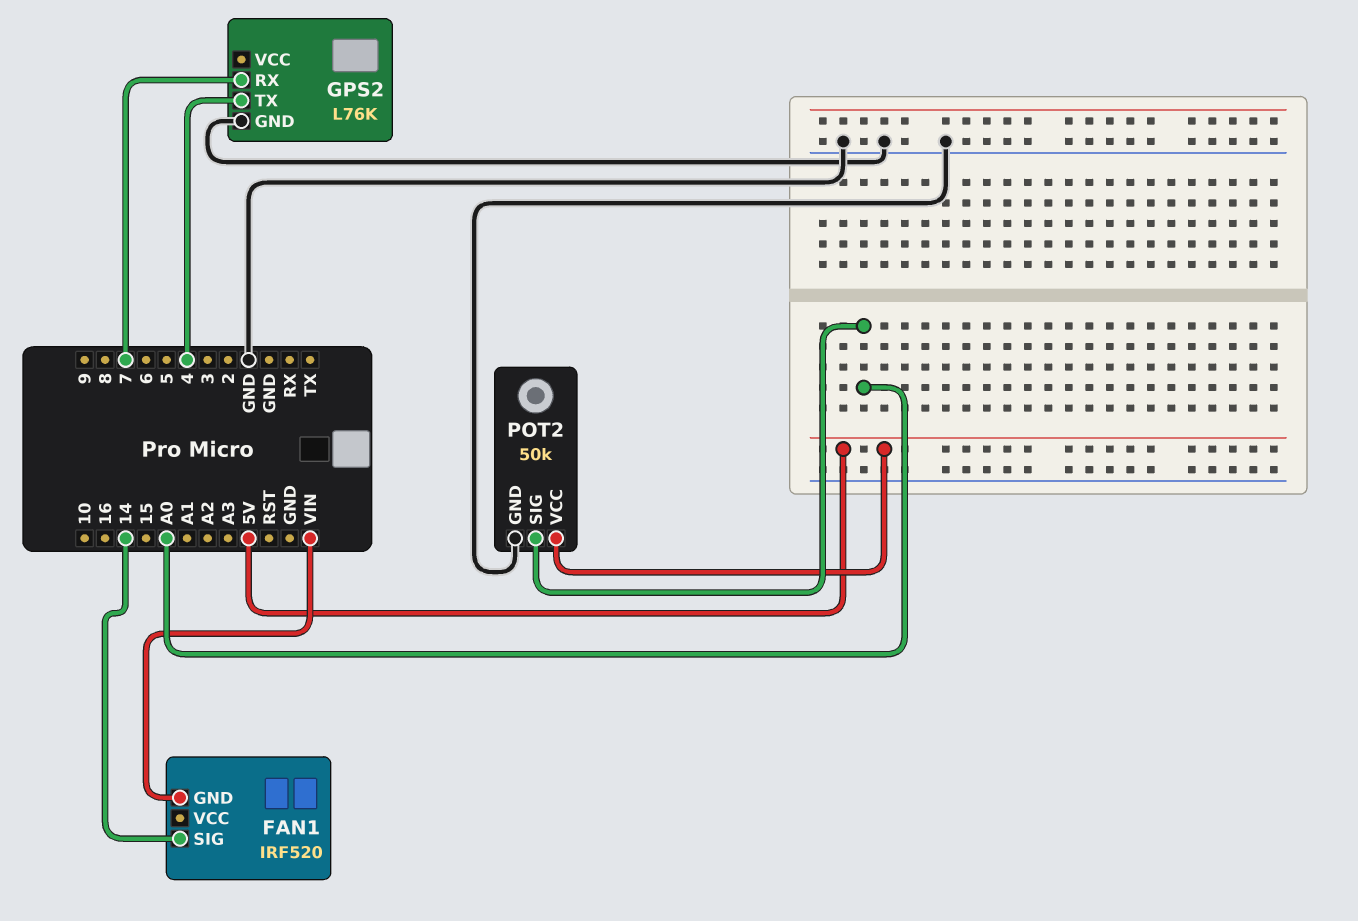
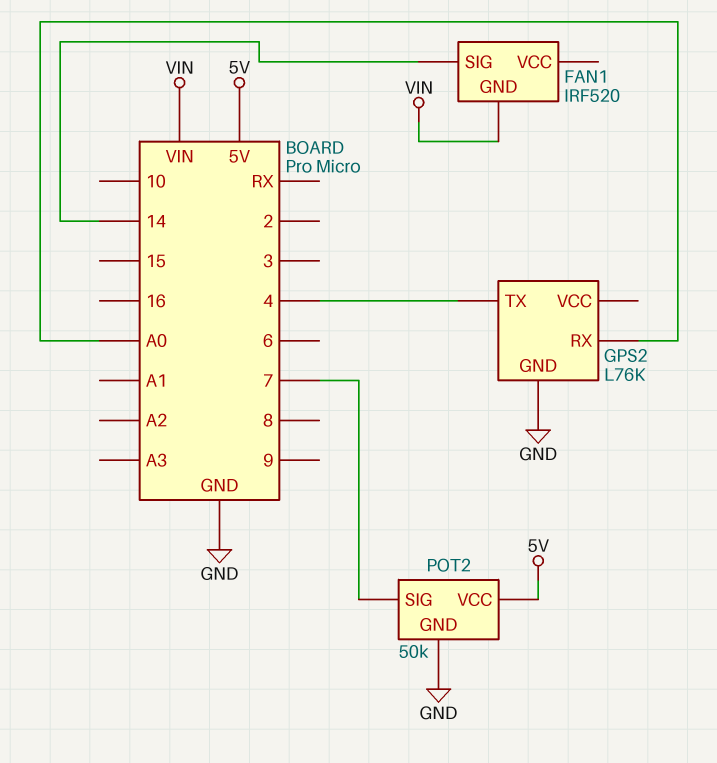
GPS2 pin RX: 7 -> A0
POT2 pin SIG: A0 -> 7

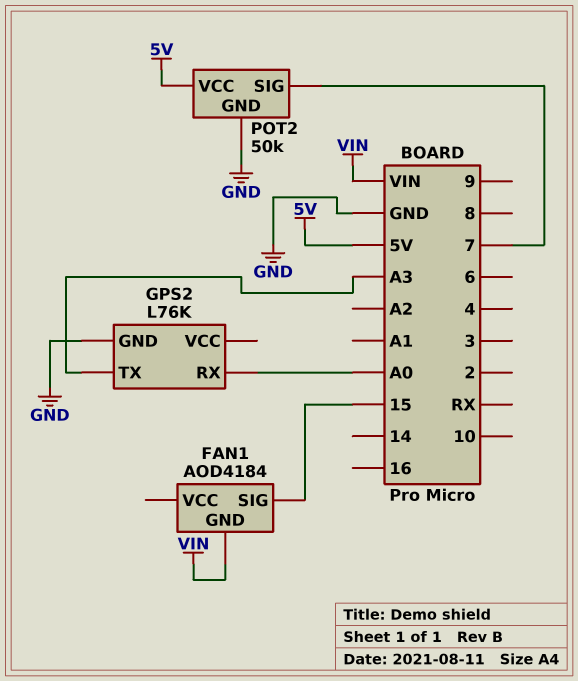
FAN1: IRF520 -> AOD4184
FAN1 pin SIG: 14 -> 15
GPS2 pin TX: 4 -> A3

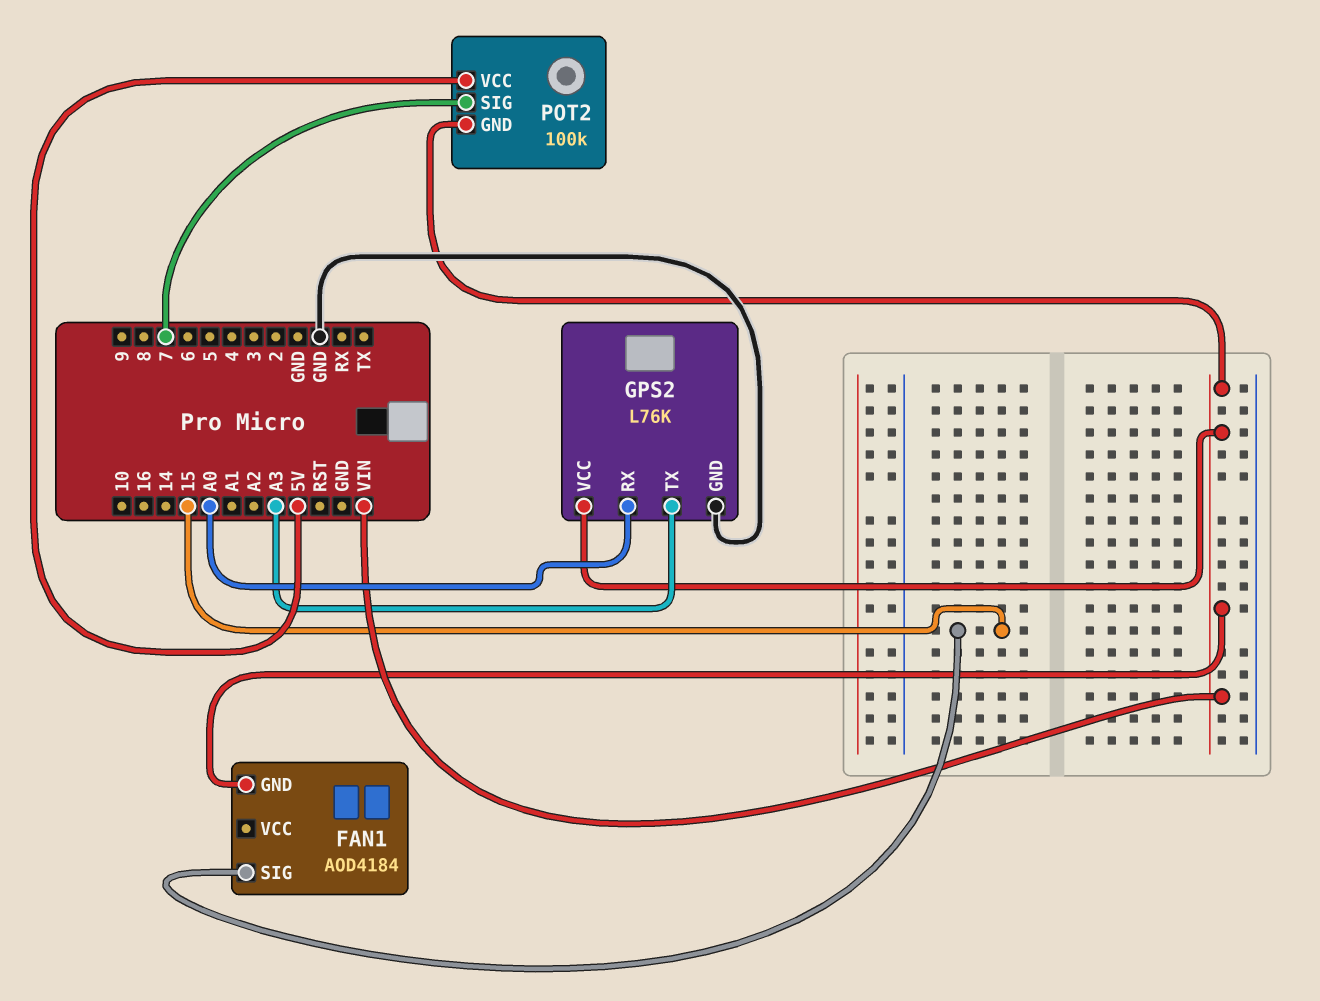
GPS2 pin VCC: none -> VIN
POT2: 50k -> 100k
POT2 pin GND: GND -> VIN

